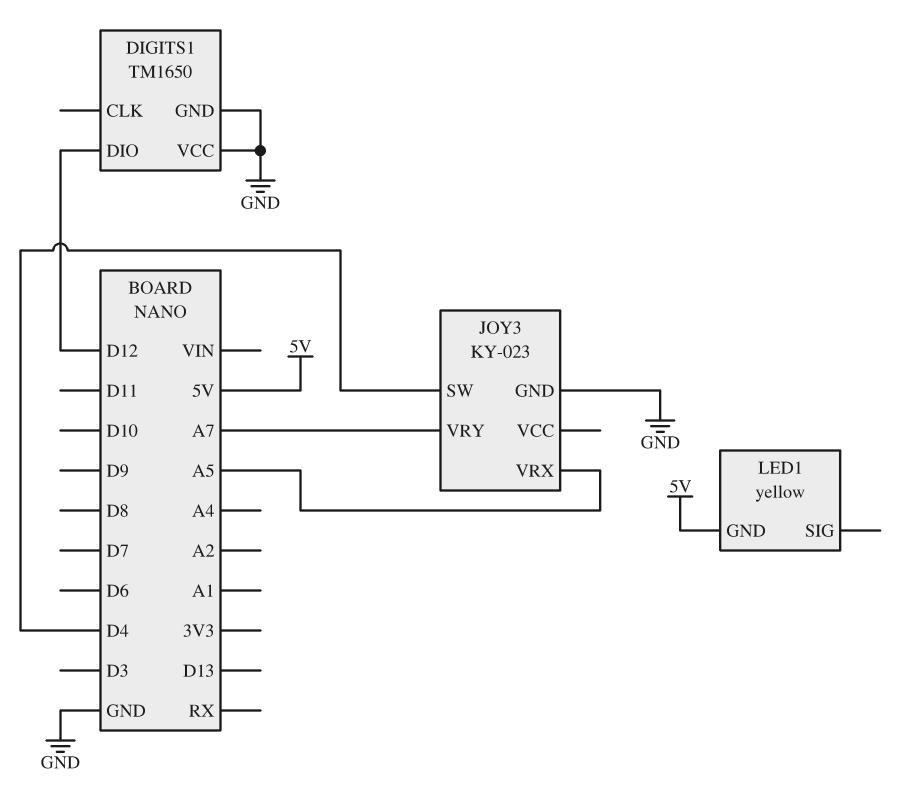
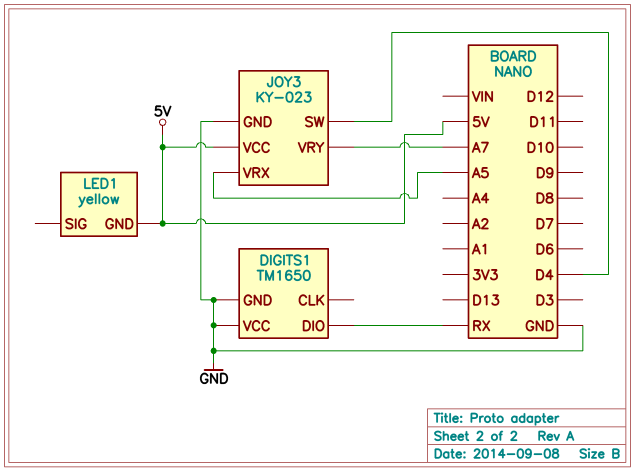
DIGITS1 pin DIO: D12 -> RX
JOY3 pin VCC: none -> 5V

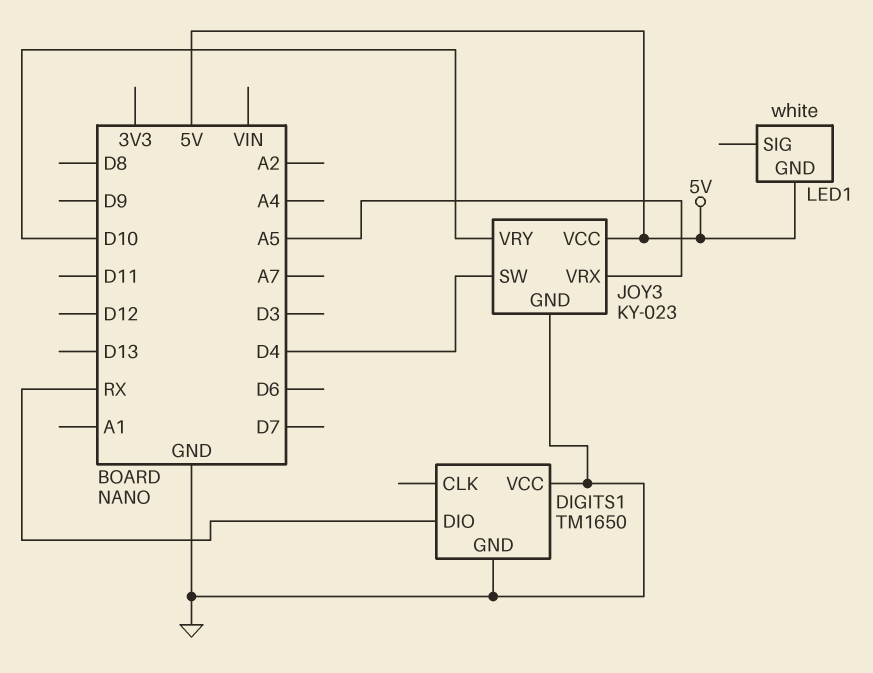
JOY3 pin VRY: A7 -> D10
LED1: yellow -> white

